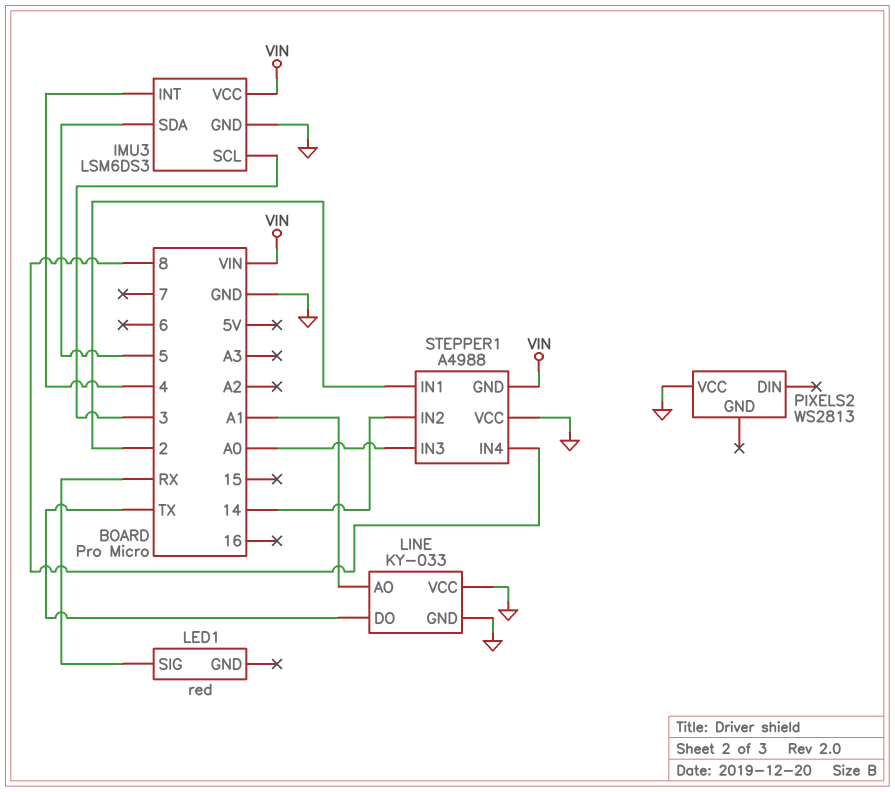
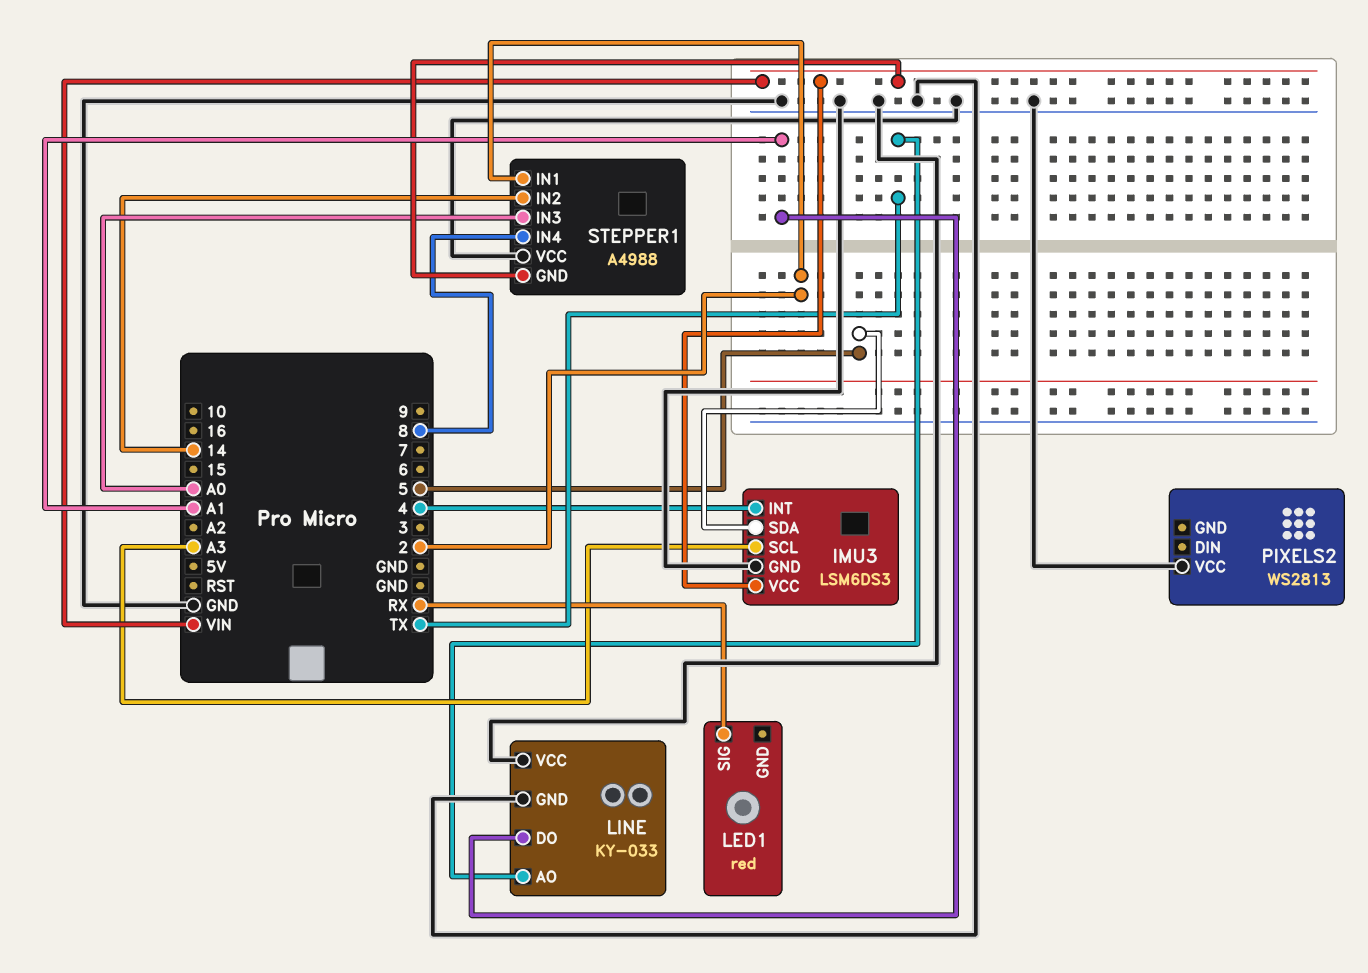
IMU3 pin SCL: 3 -> A3
LINE pin AO: A1 -> TX
LINE pin DO: TX -> A1

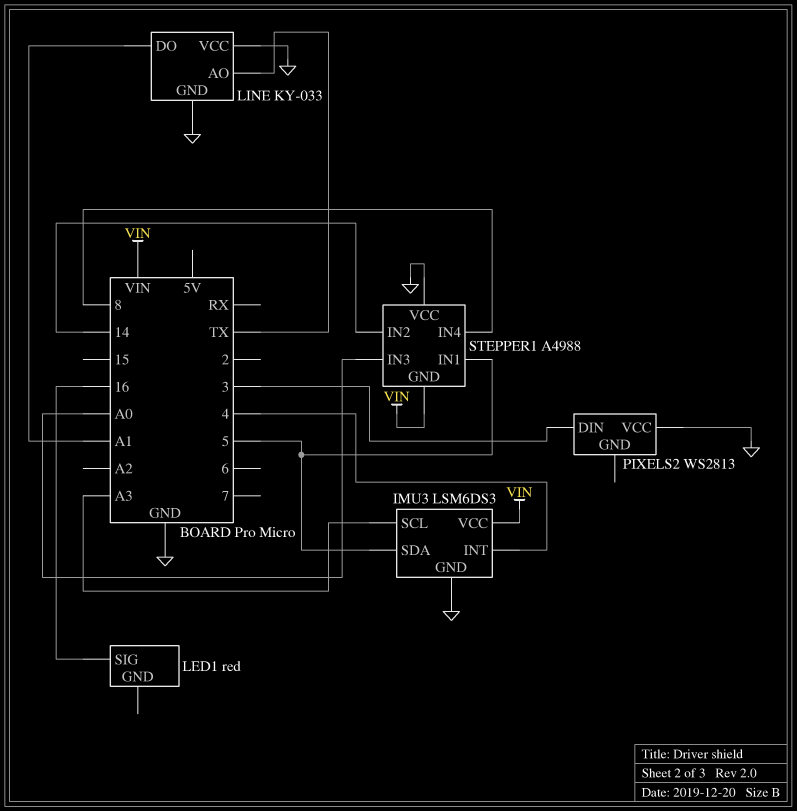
LED1 pin SIG: RX -> 16
PIXELS2 pin DIN: none -> 3
STEPPER1 pin IN1: 2 -> 5

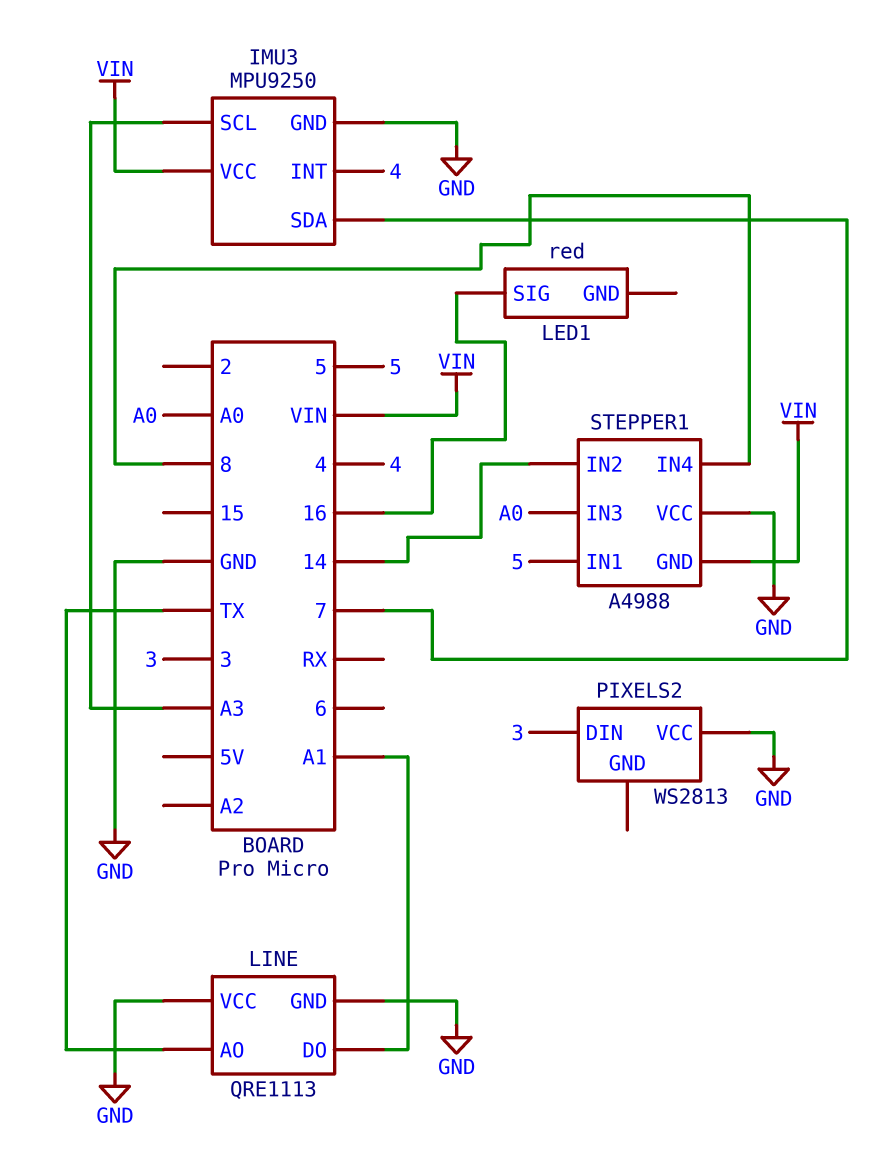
IMU3: LSM6DS3 -> MPU9250
IMU3 pin SDA: 5 -> 7
LINE: KY-033 -> QRE1113

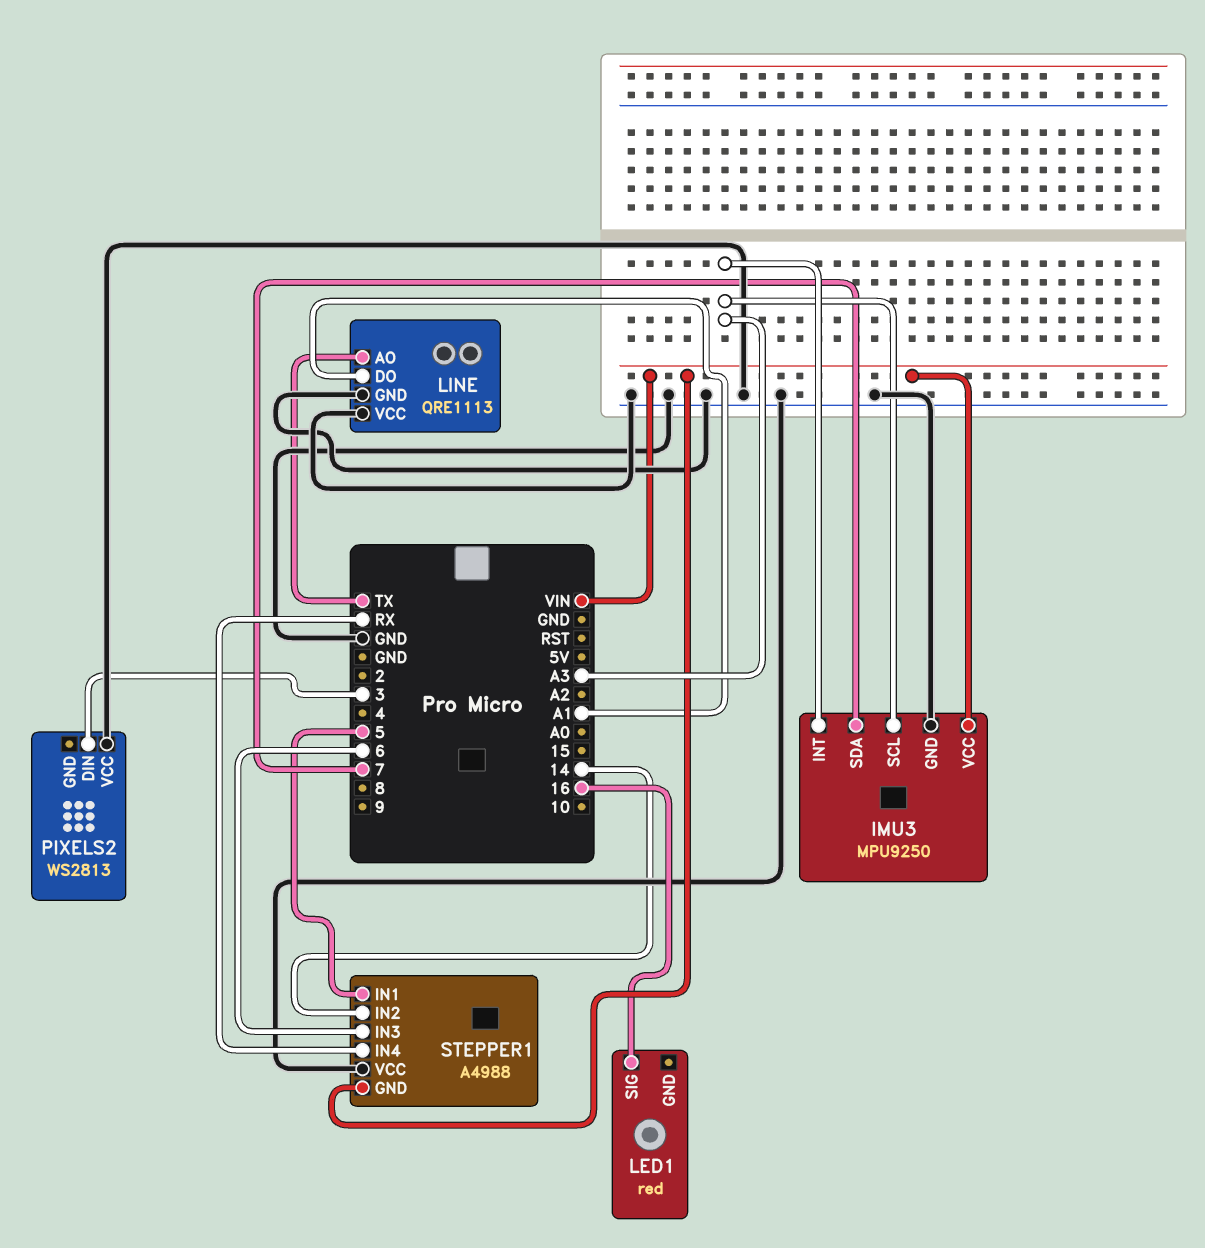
IMU3 pin INT: 4 -> A3
STEPPER1 pin IN3: A0 -> 6
STEPPER1 pin IN4: 8 -> RX

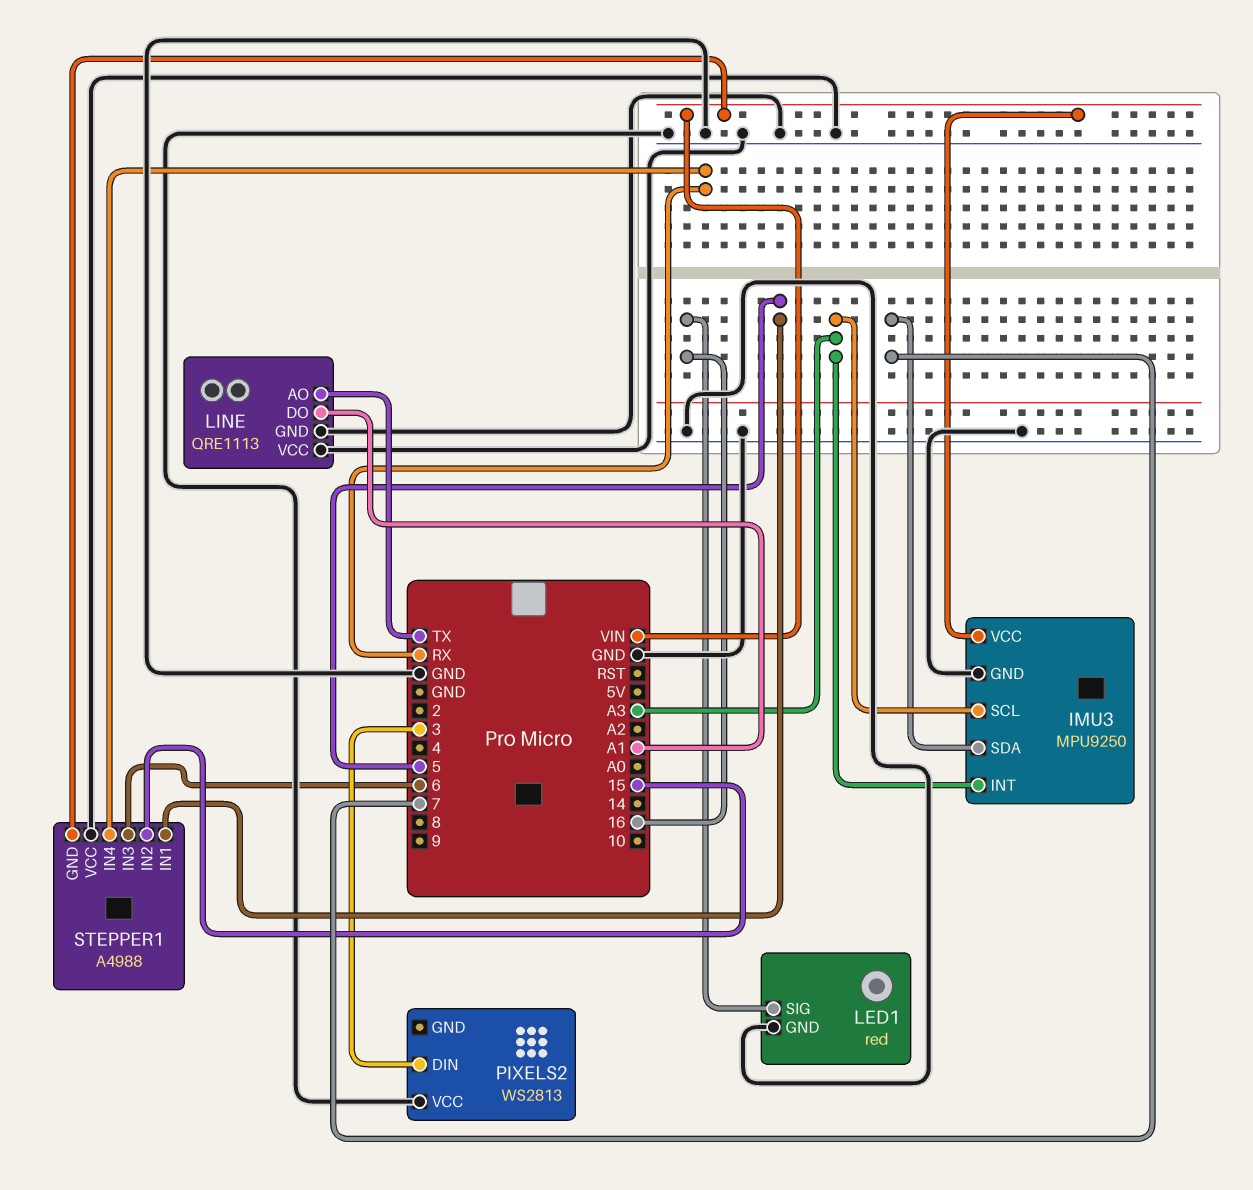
LED1 pin GND: none -> GND
STEPPER1 pin IN2: 14 -> 15

